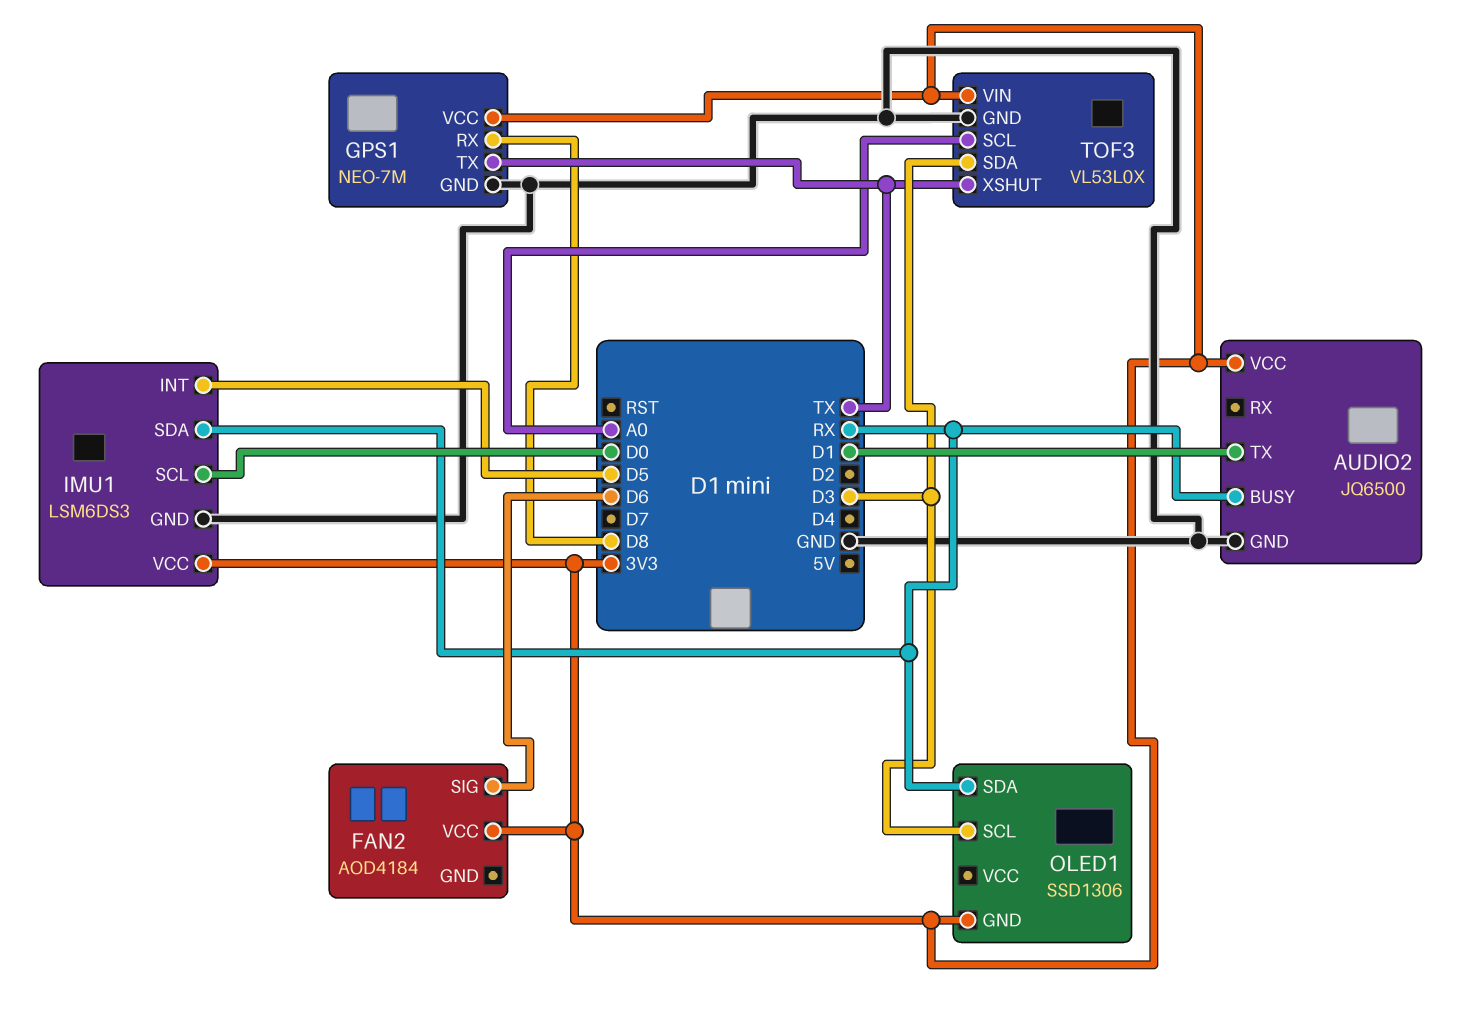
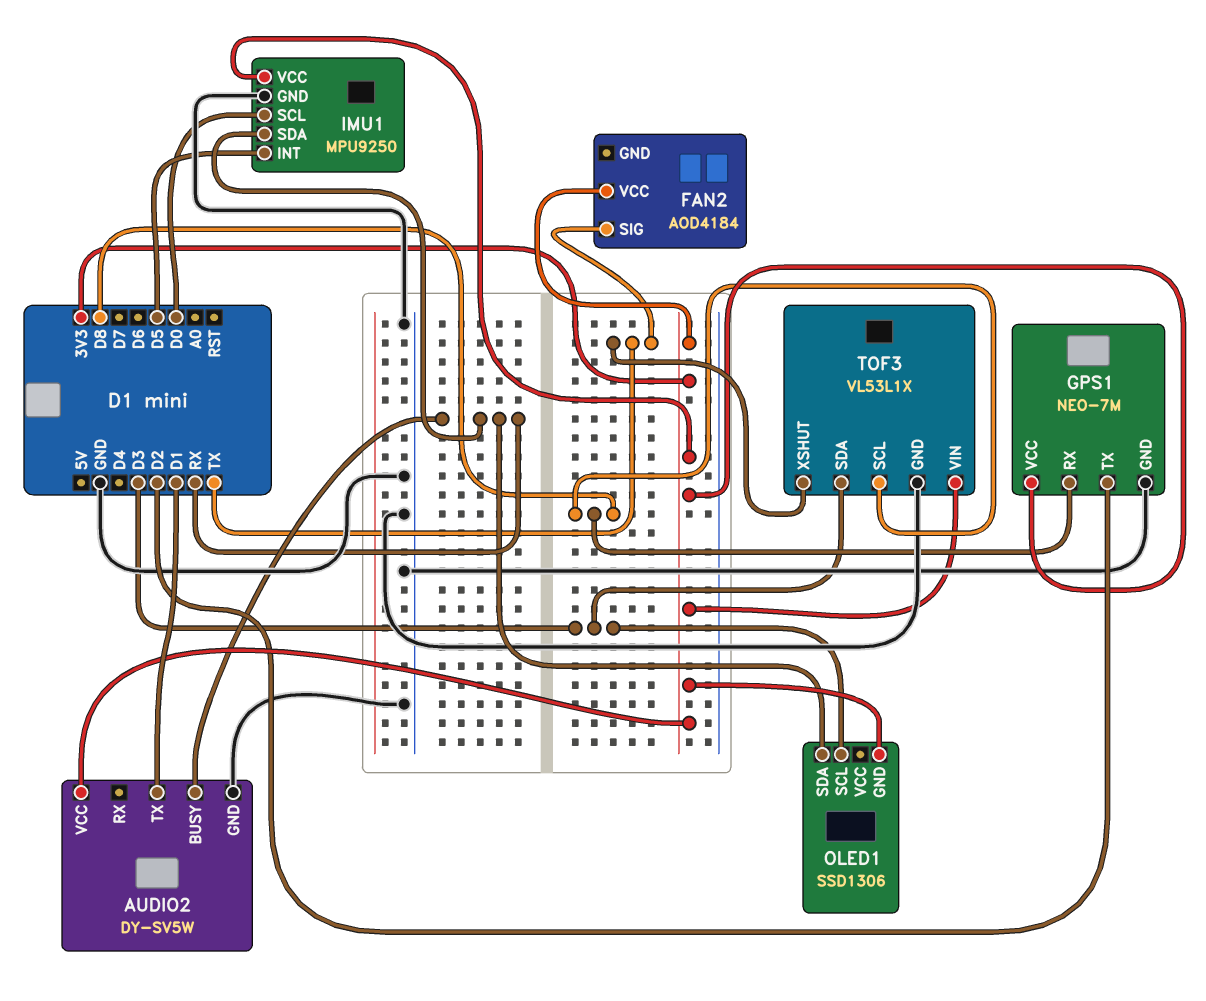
AUDIO2: JQ6500 -> DY-SV5W
FAN2 pin SIG: D6 -> TX
GPS1 pin TX: TX -> D2
IMU1: LSM6DS3 -> MPU9250
TOF3: VL53L0X -> VL53L1X
TOF3 pin SCL: A0 -> D8

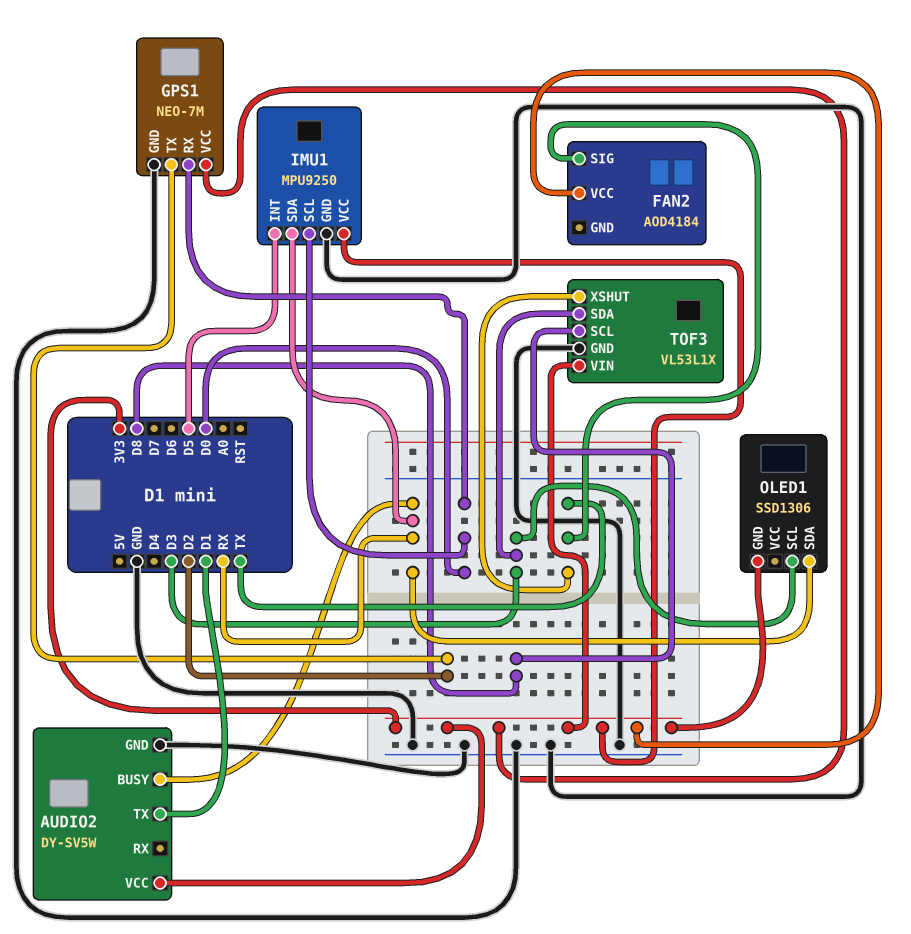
GPS1 pin RX: D8 -> D0

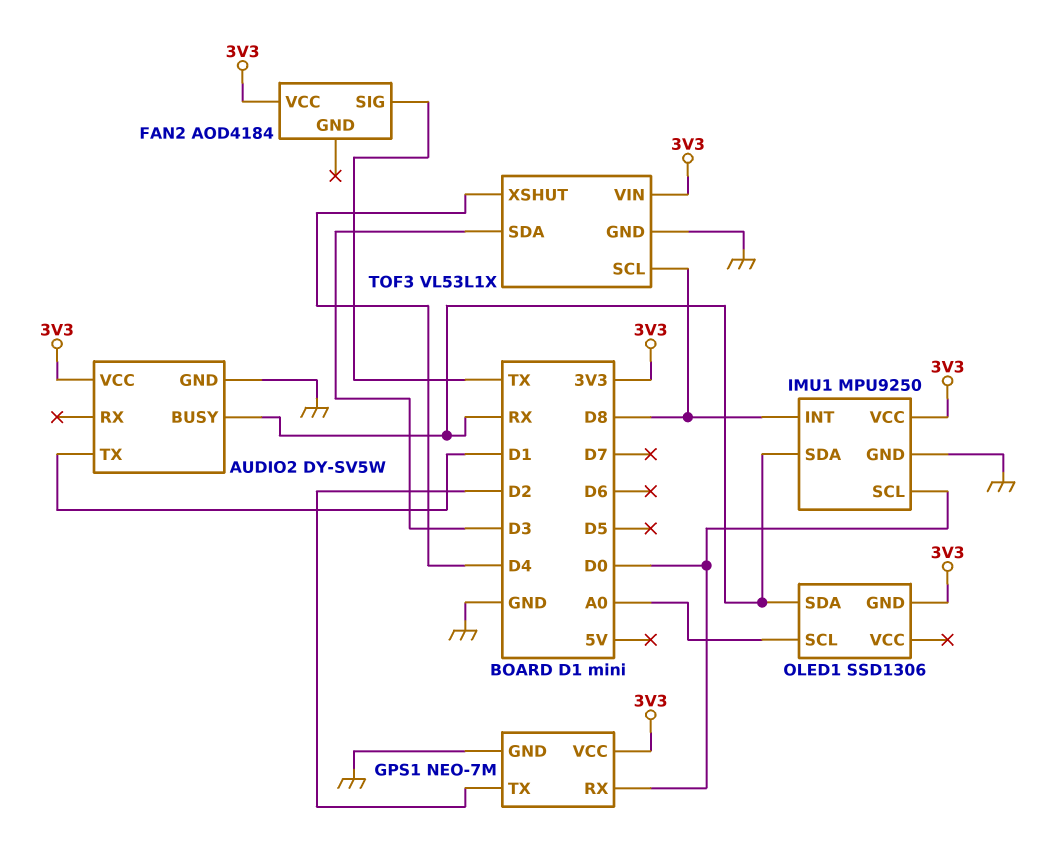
IMU1 pin INT: D5 -> D8
OLED1 pin SCL: D3 -> A0
TOF3 pin XSHUT: TX -> D4

